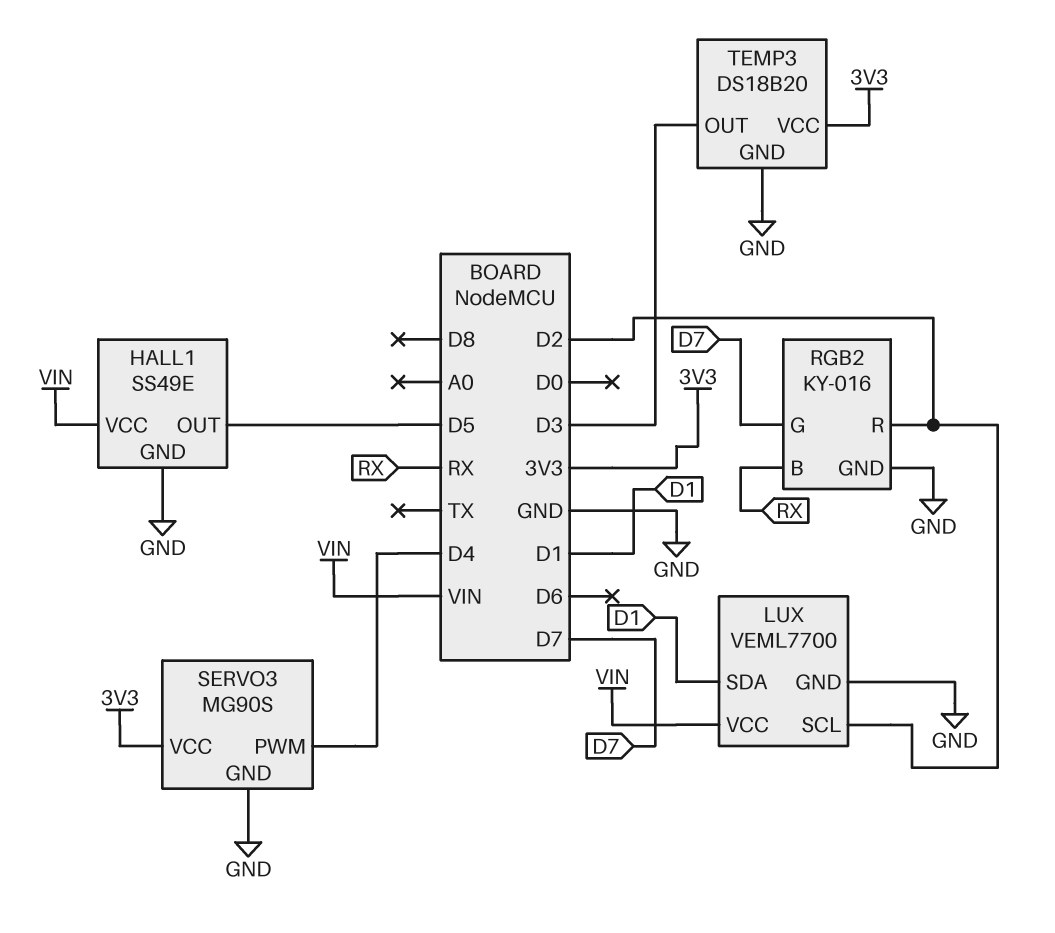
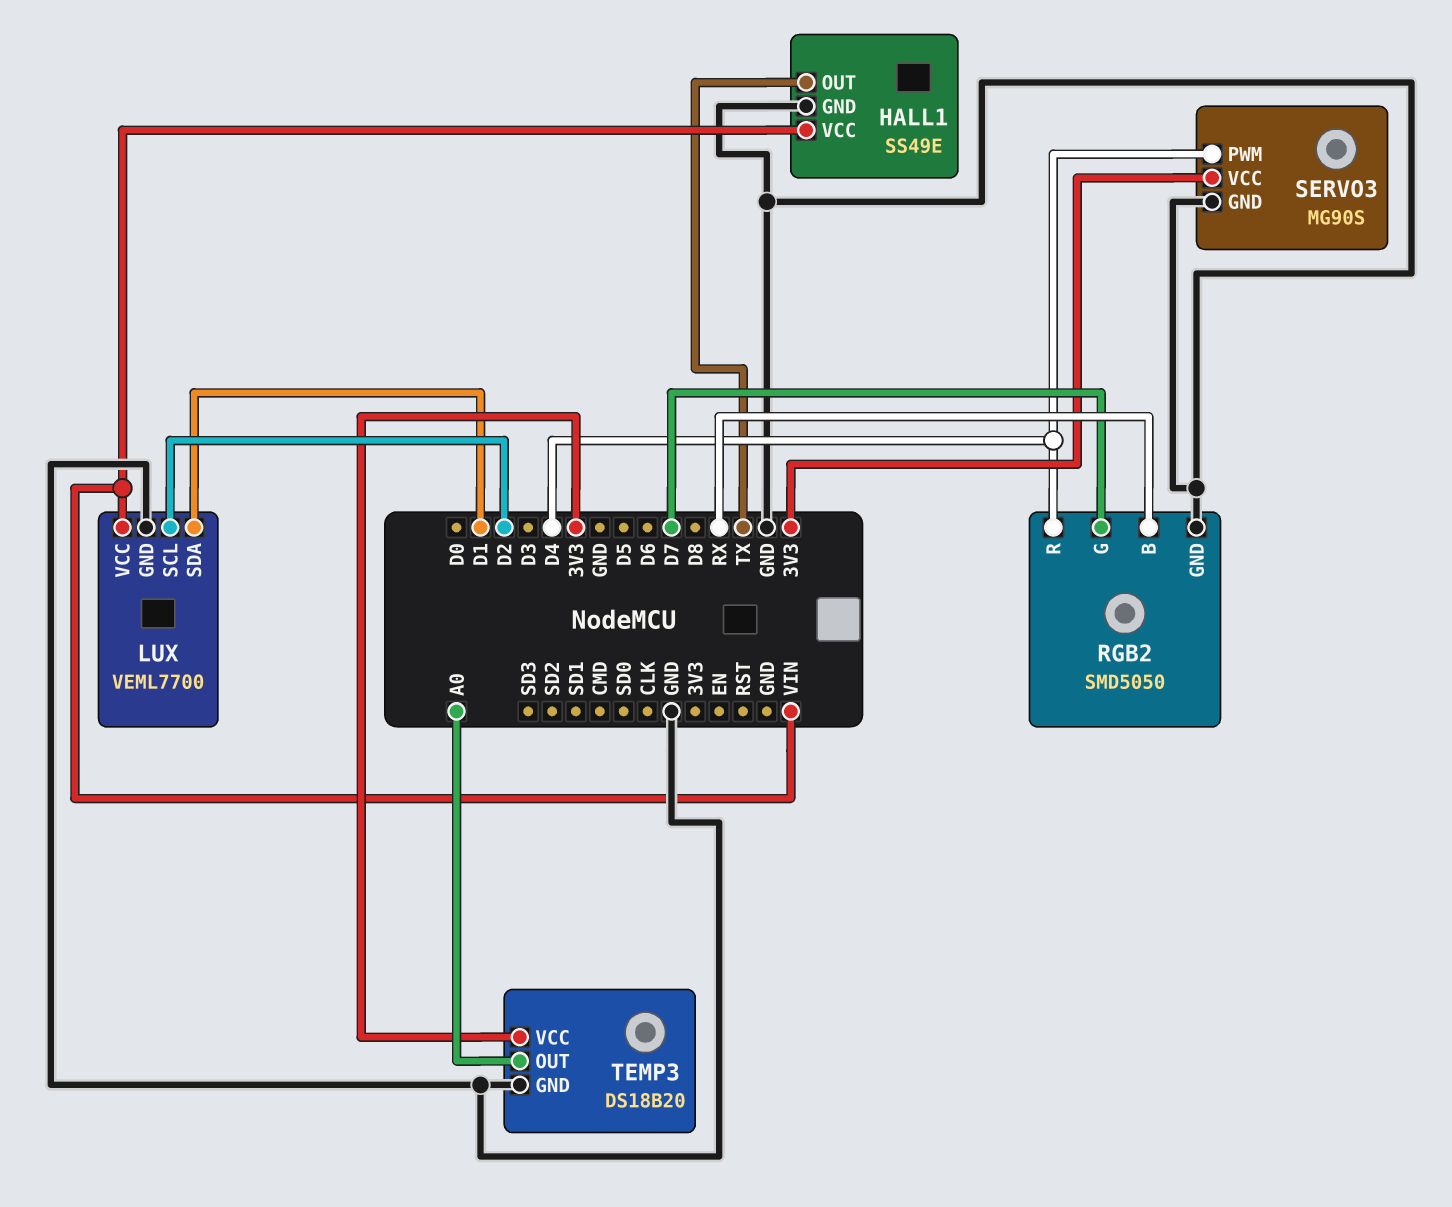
HALL1 pin OUT: D5 -> TX
RGB2: KY-016 -> SMD5050
RGB2 pin R: D2 -> D4
TEMP3 pin OUT: D3 -> A0

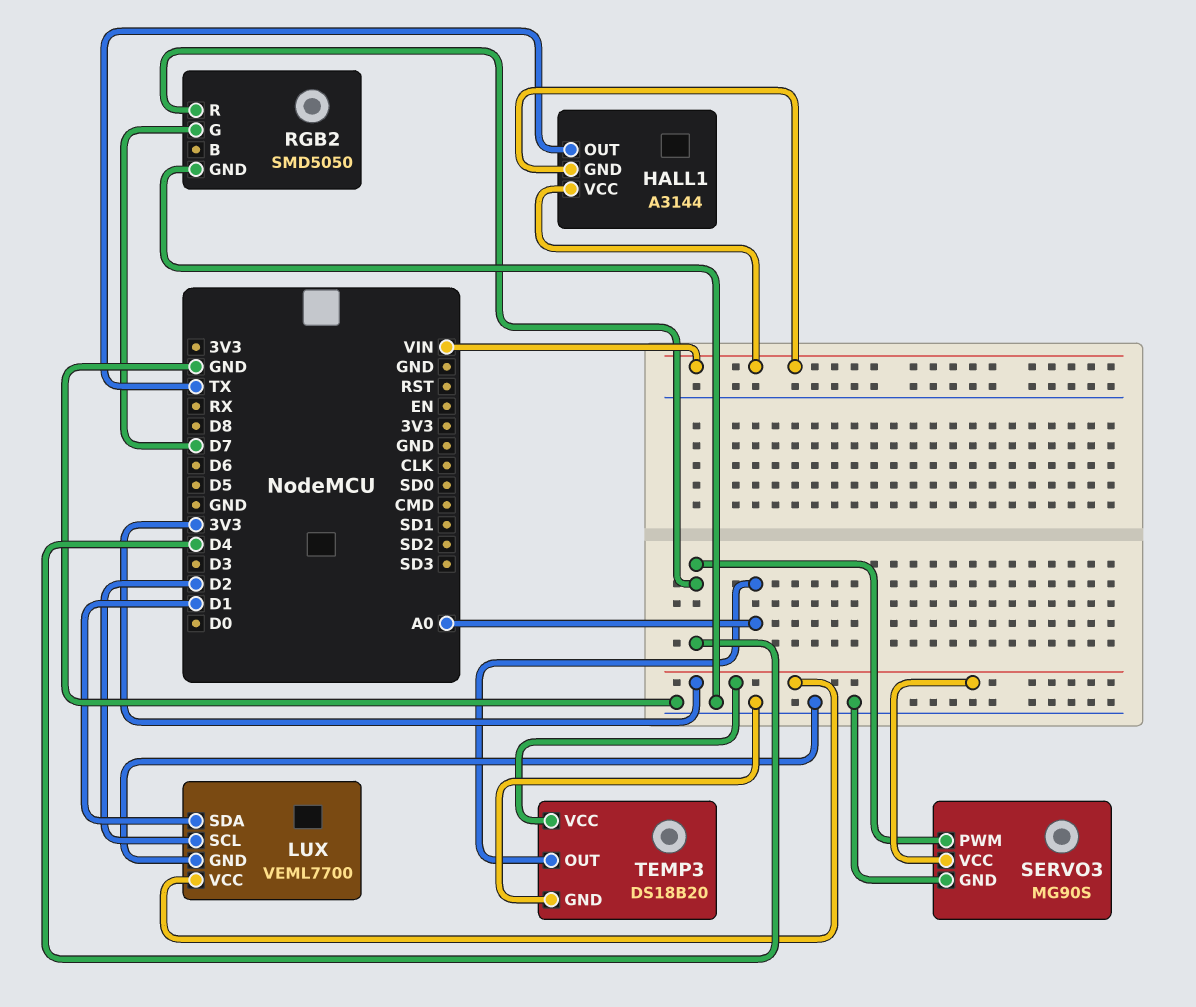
HALL1: SS49E -> A3144
HALL1 pin GND: GND -> VIN
LUX pin VCC: VIN -> 3V3
RGB2 pin B: RX -> none

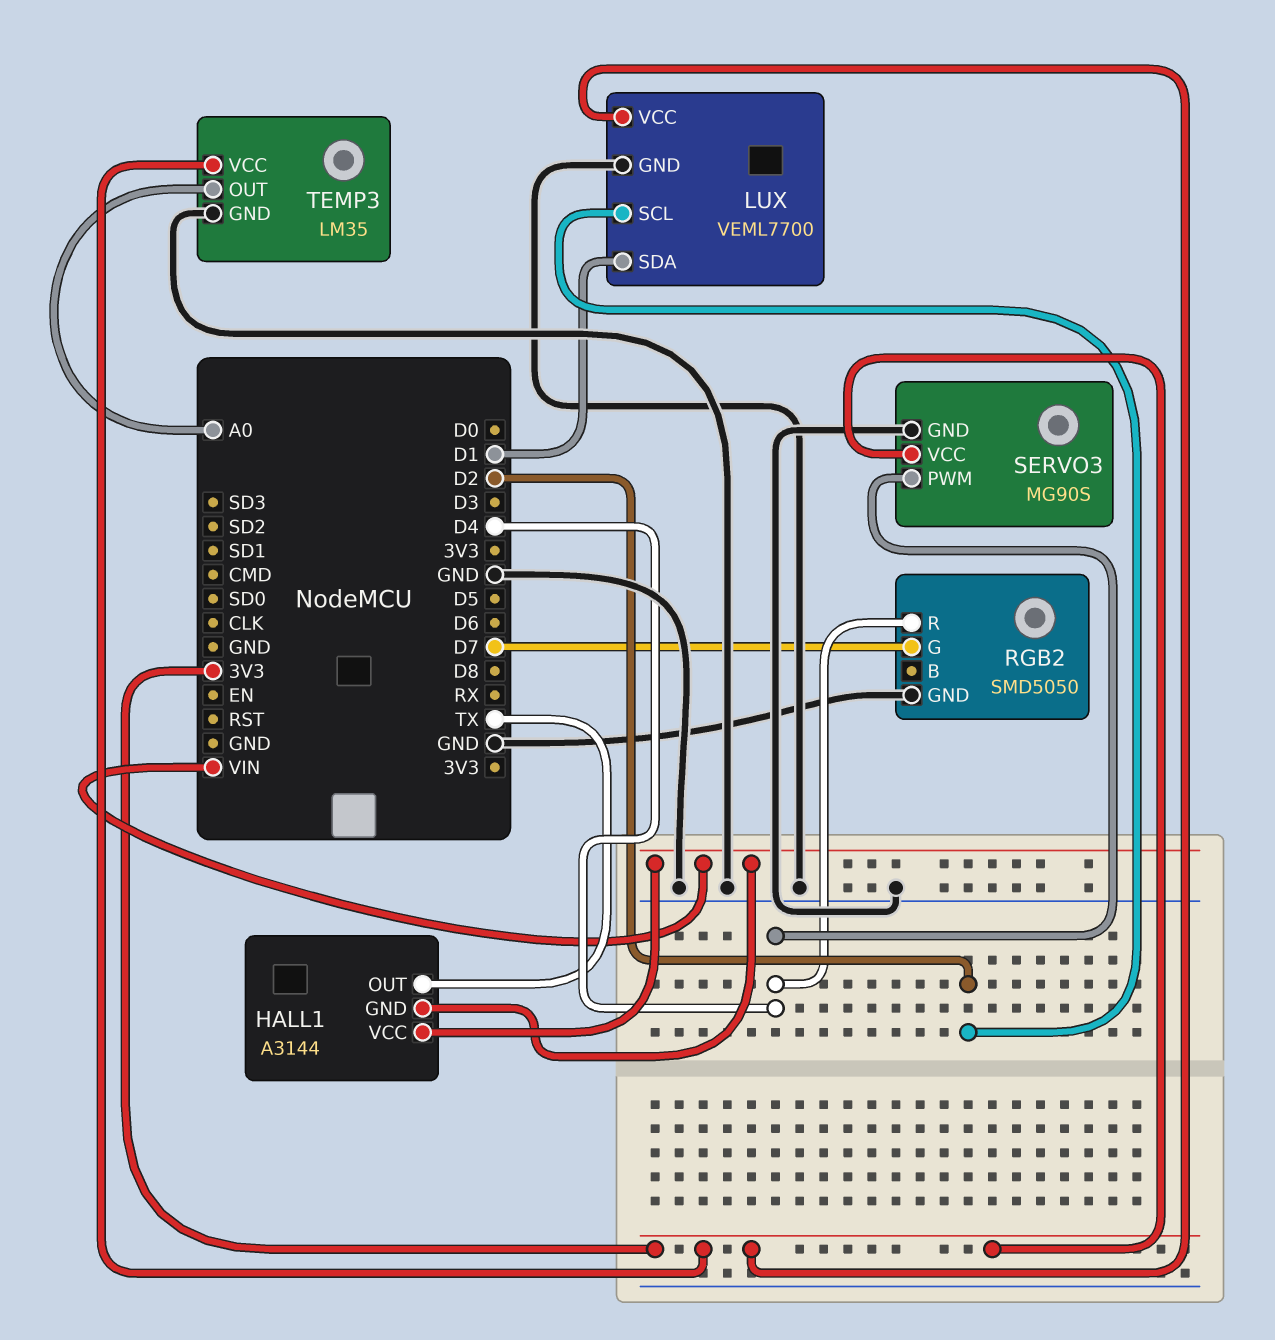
TEMP3: DS18B20 -> LM35

